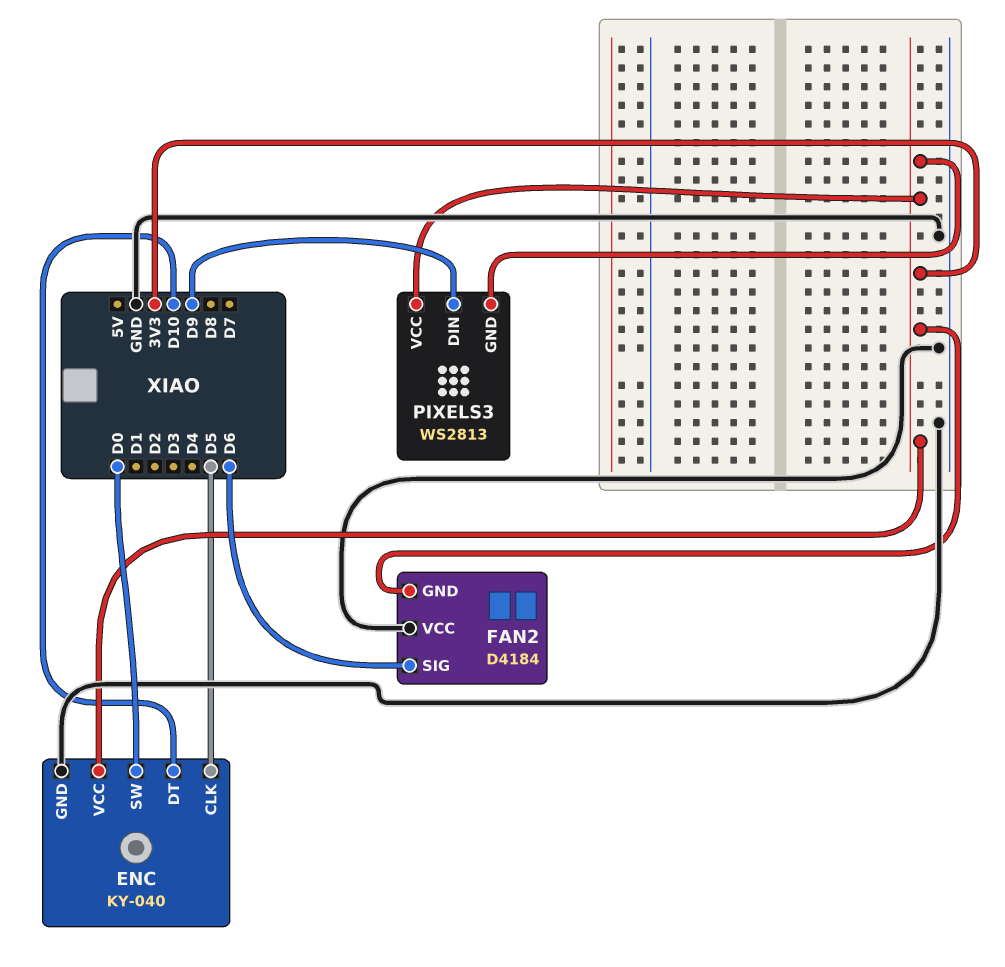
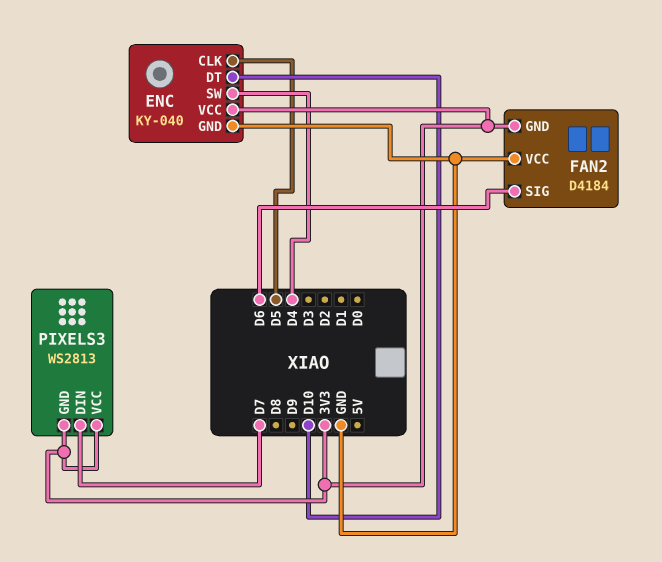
ENC pin SW: D0 -> D4
PIXELS3 pin DIN: D9 -> D7

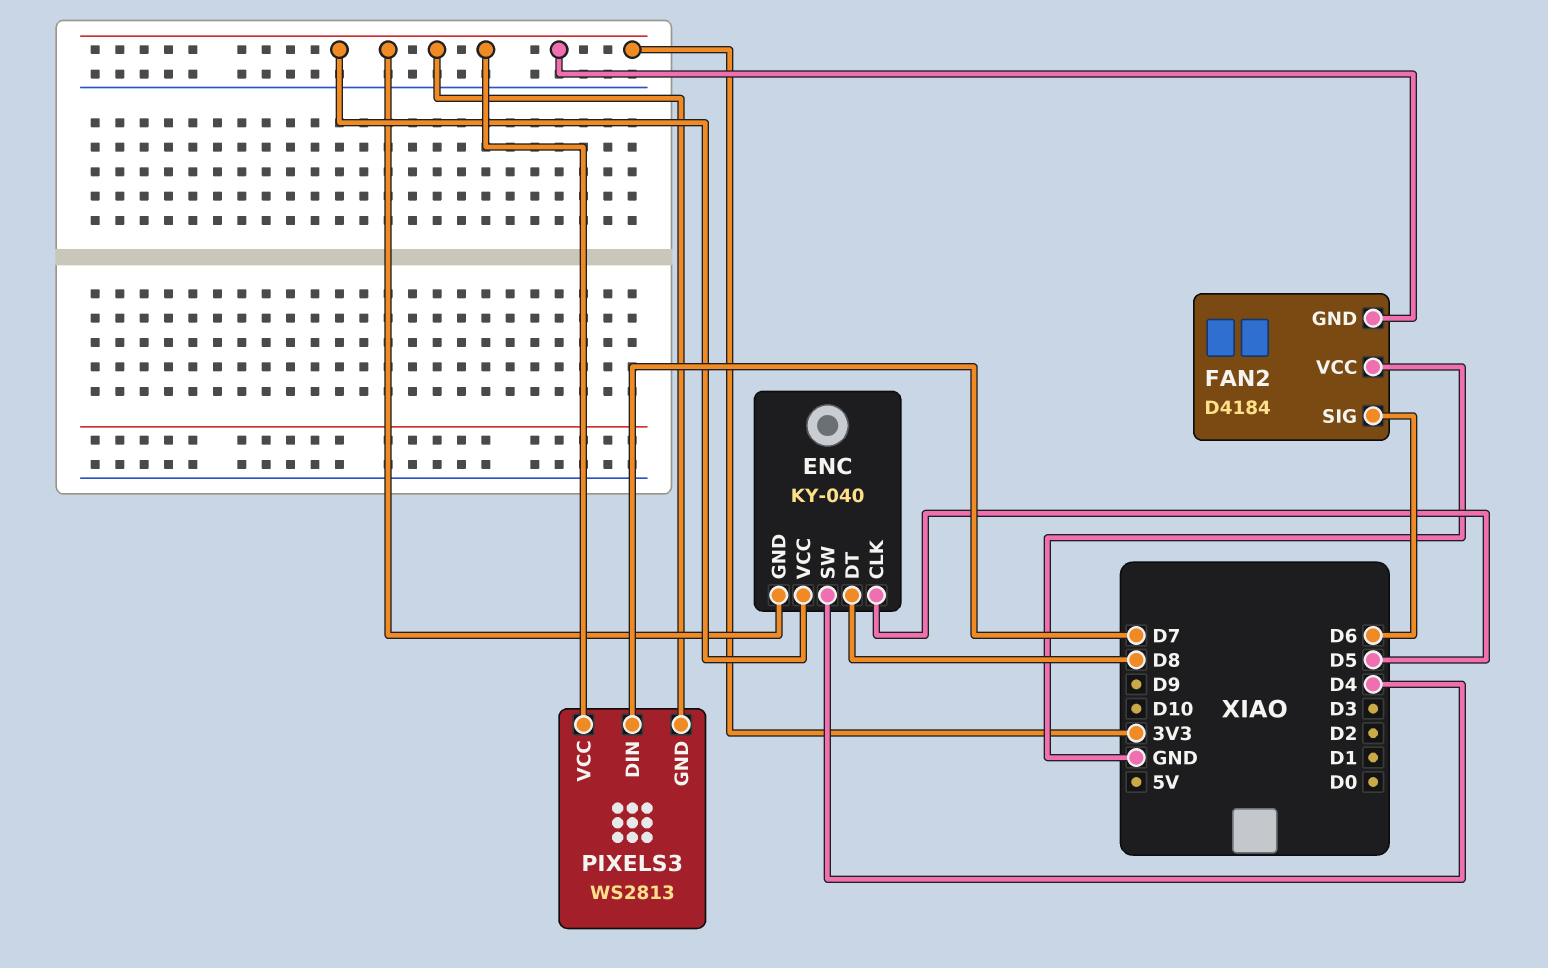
ENC pin DT: D10 -> D8
ENC pin GND: GND -> 3V3

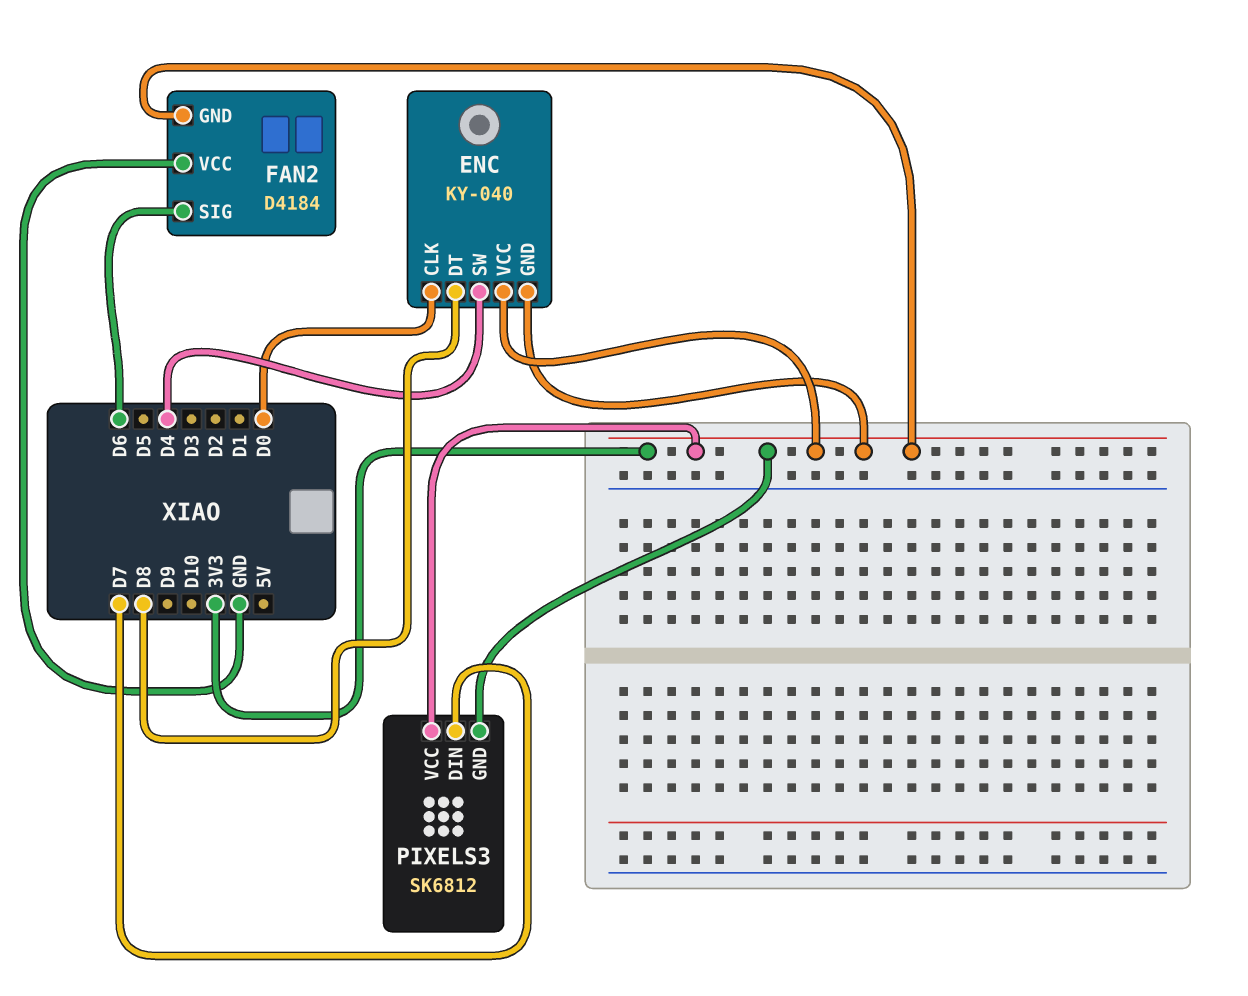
ENC pin CLK: D5 -> D0
PIXELS3: WS2813 -> SK6812

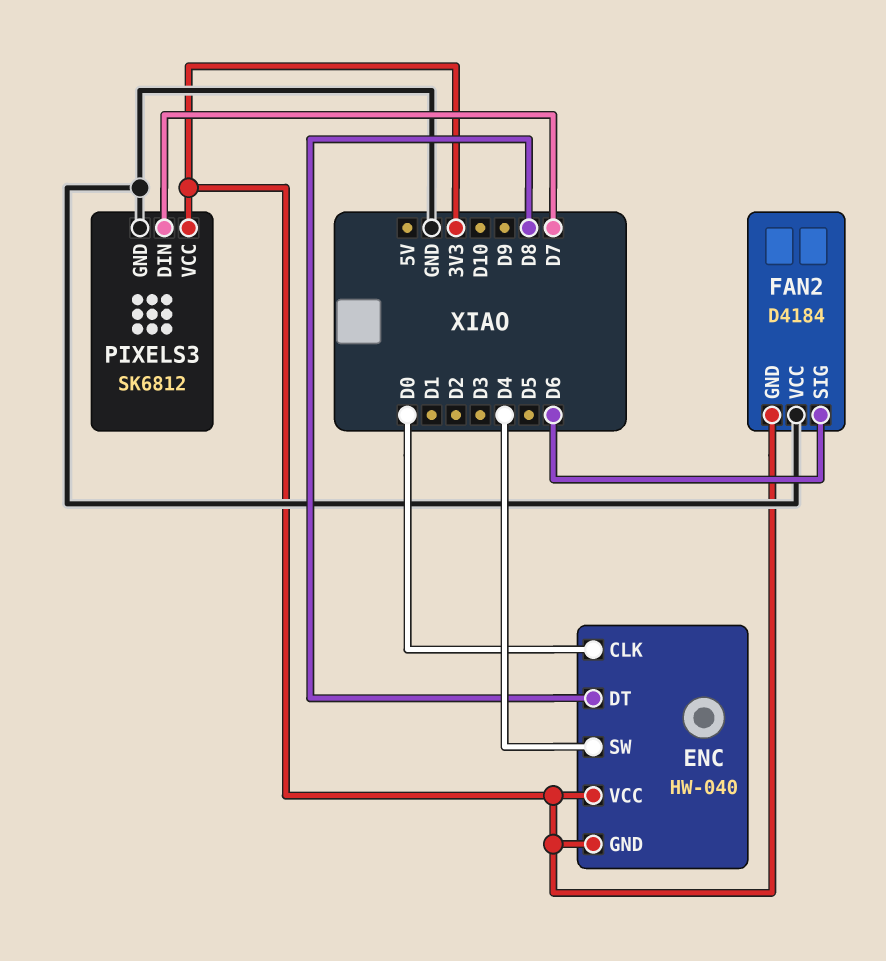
ENC: KY-040 -> HW-040
PIXELS3 pin GND: 3V3 -> GND

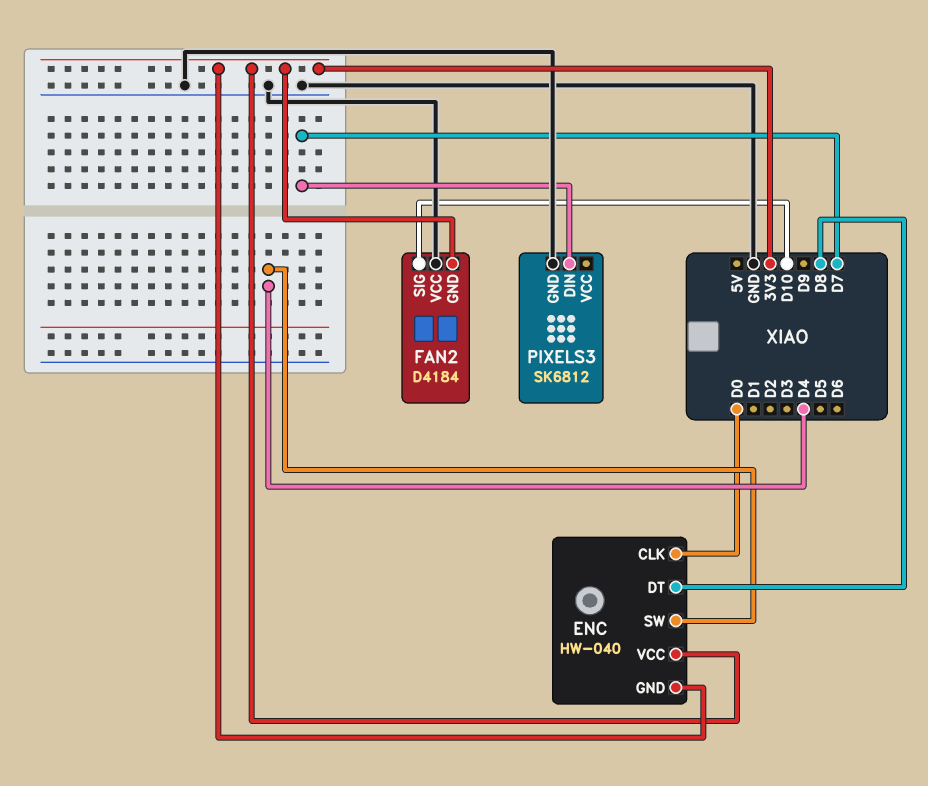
FAN2 pin SIG: D6 -> D10
PIXELS3 pin VCC: 3V3 -> none

